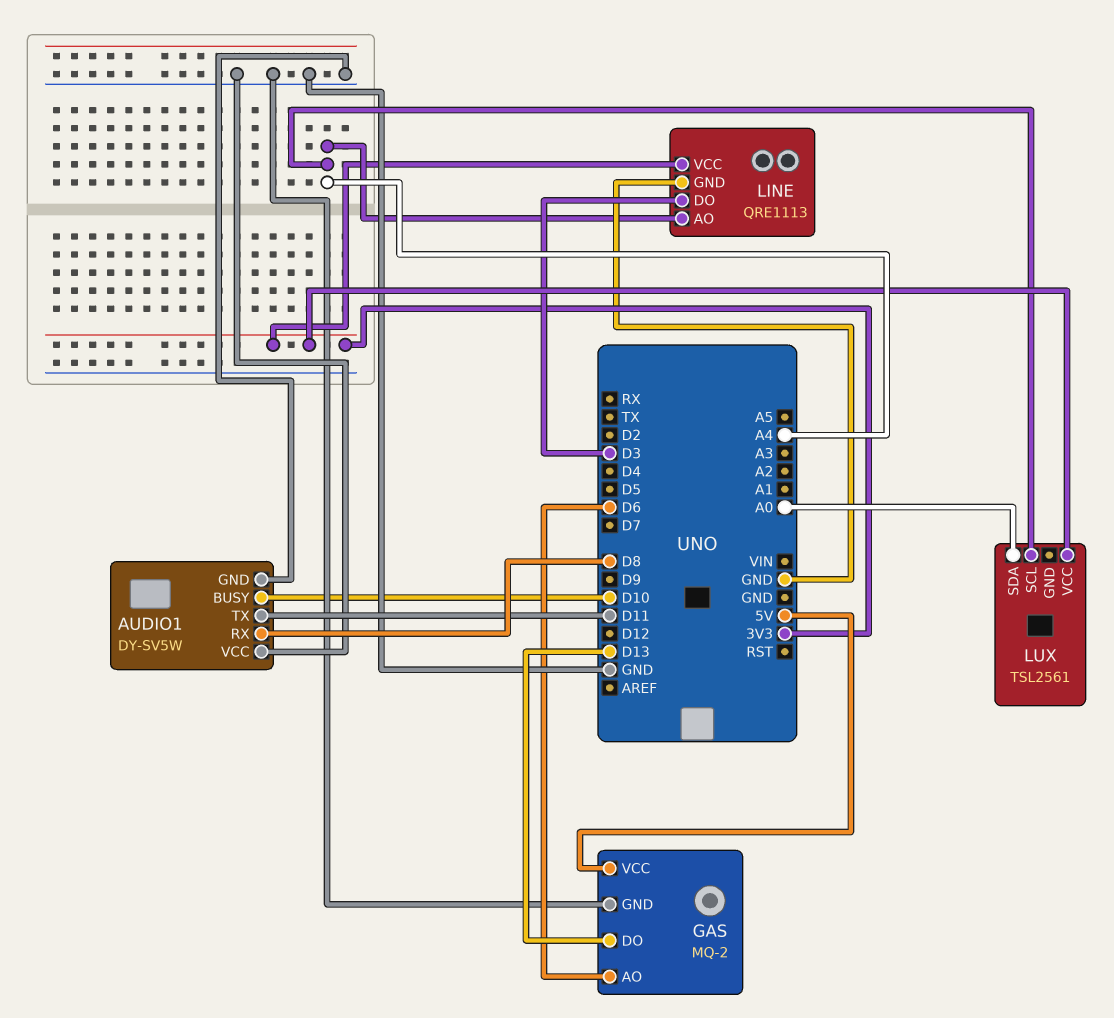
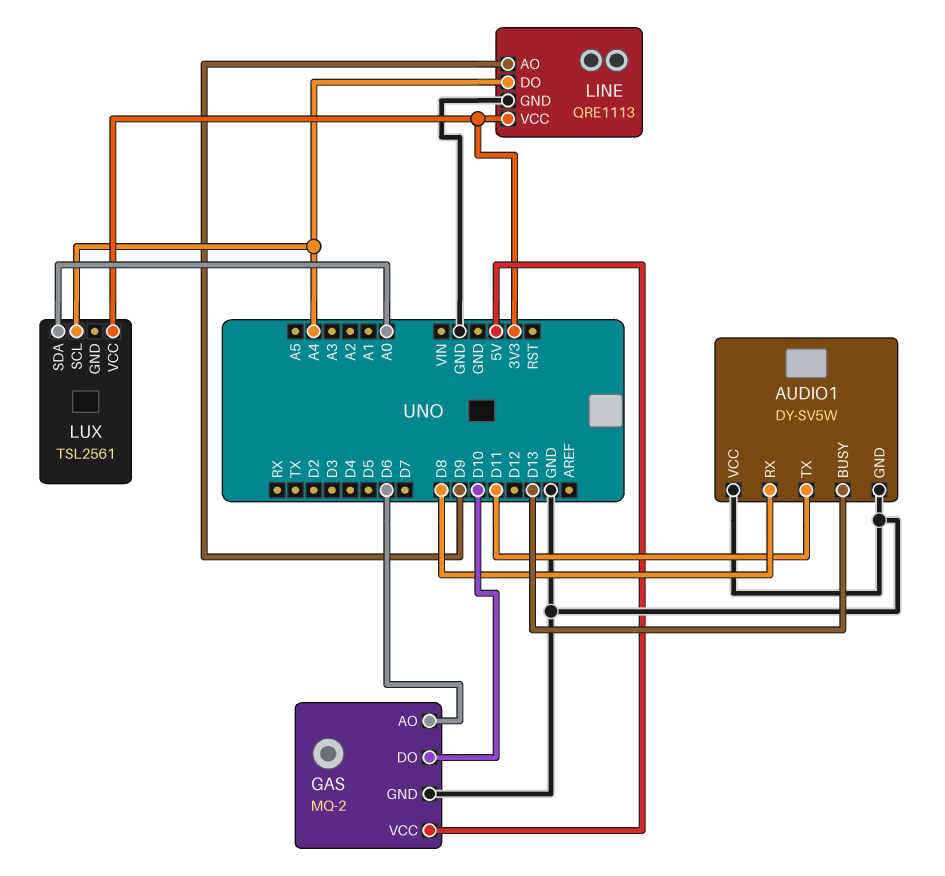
AUDIO1 pin BUSY: D10 -> D13
GAS pin DO: D13 -> D10
LINE pin AO: A4 -> D9
LINE pin DO: D3 -> A4

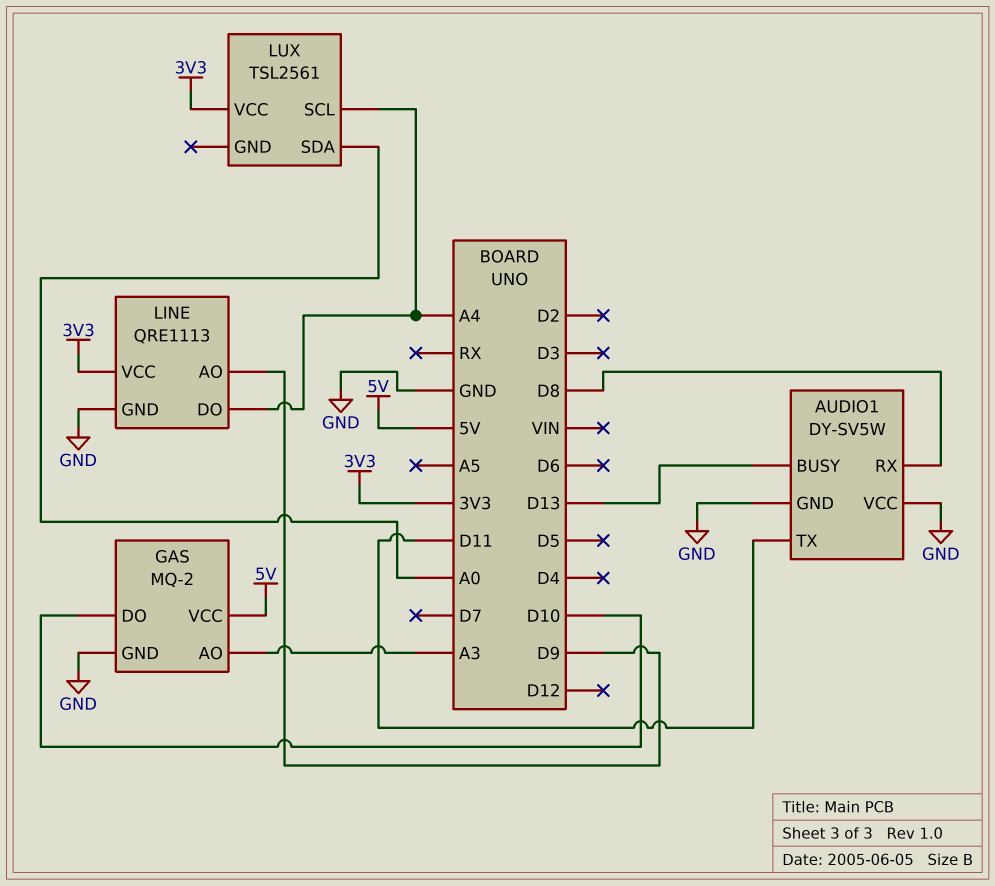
GAS pin AO: D6 -> A3

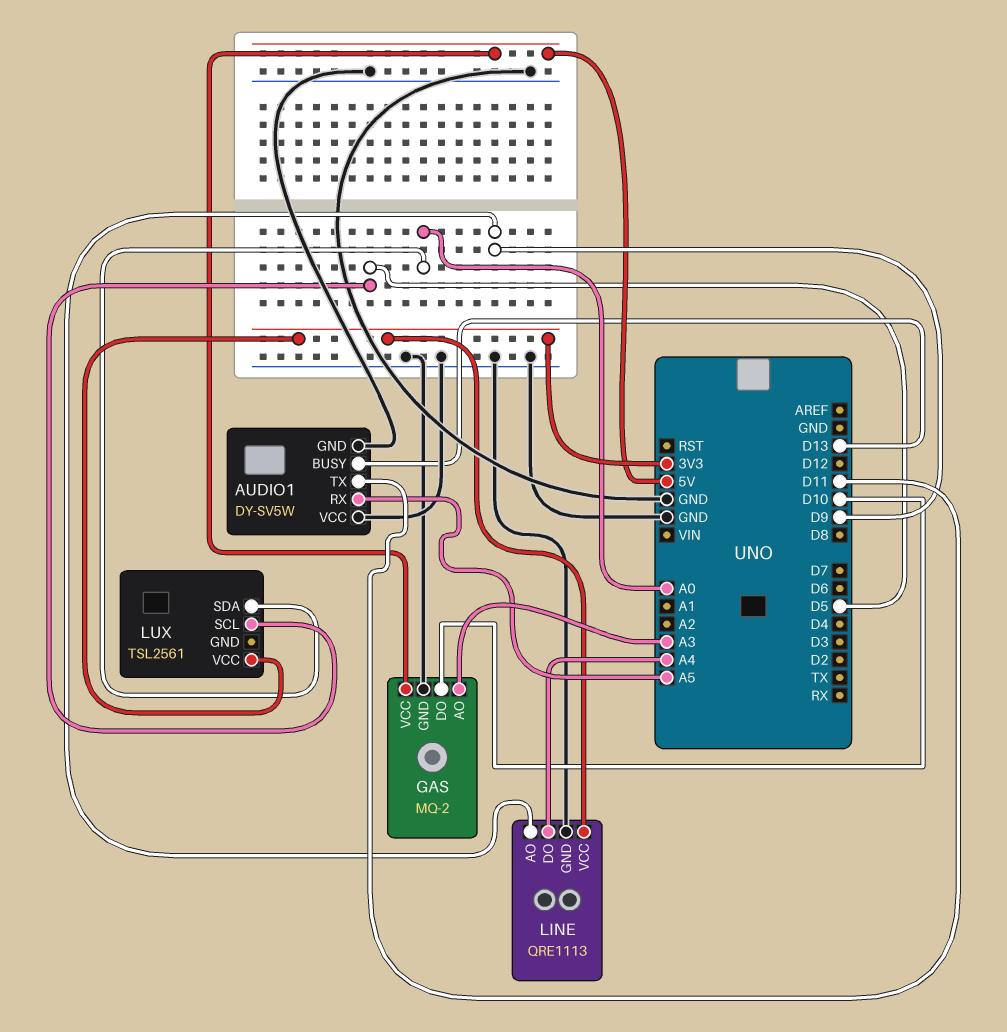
AUDIO1 pin RX: D8 -> A5
LUX pin SCL: A4 -> D5

